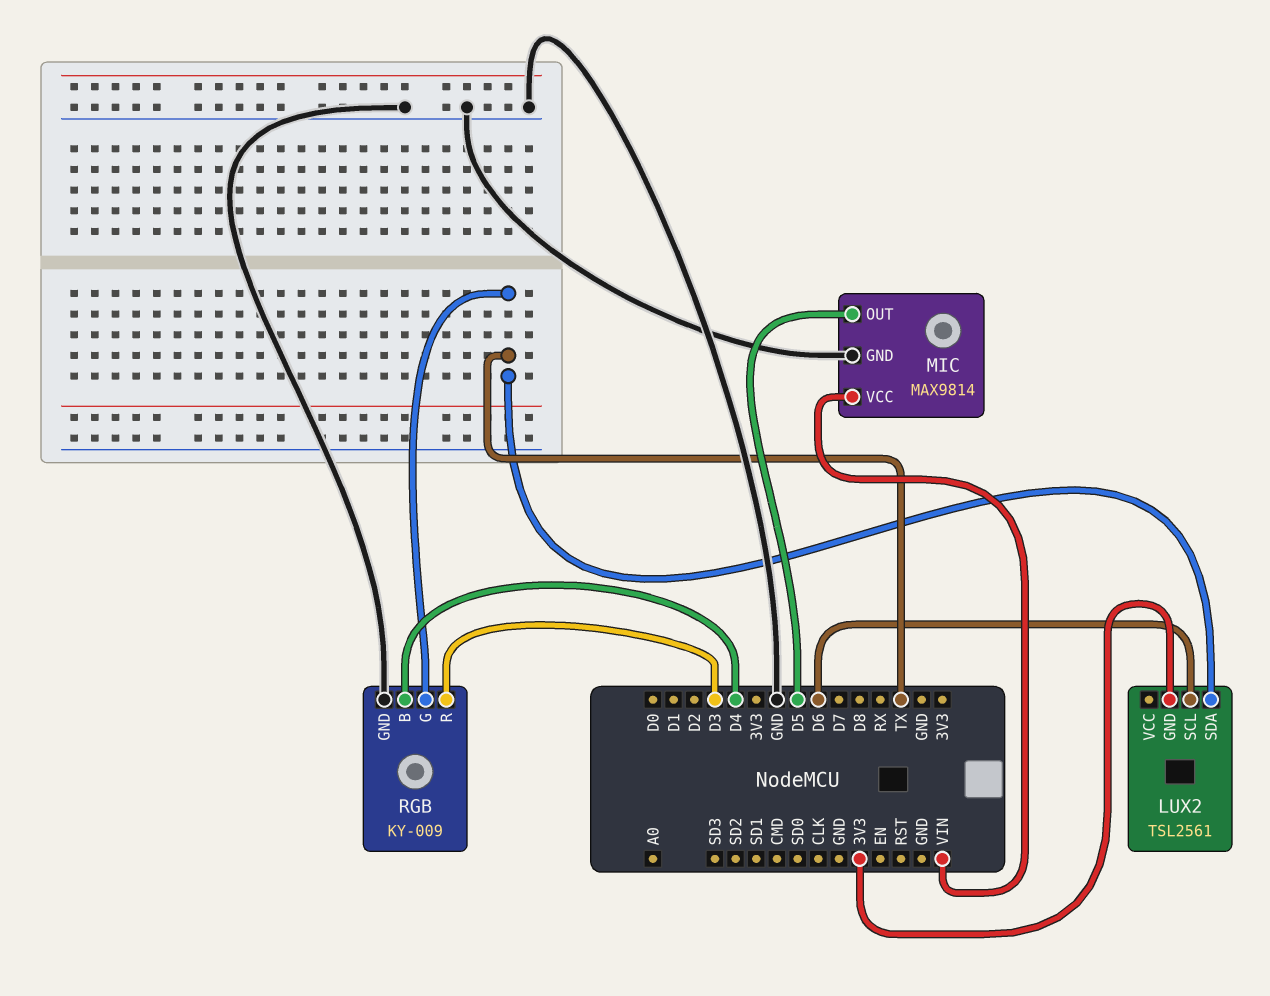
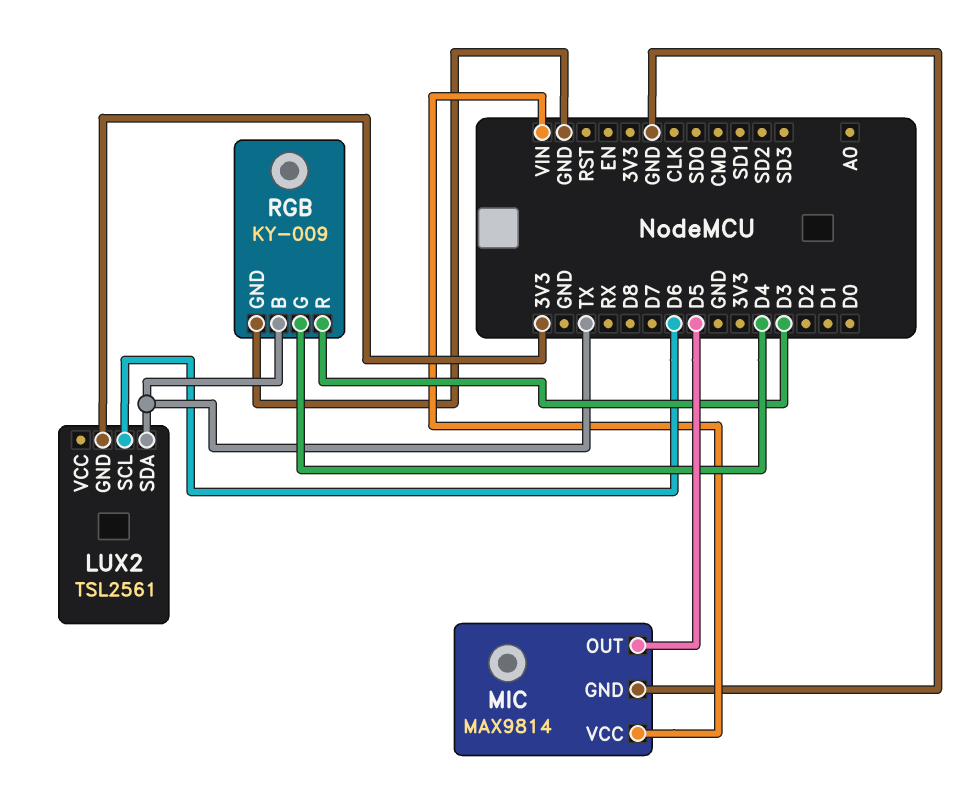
RGB pin B: D4 -> TX
RGB pin G: TX -> D4

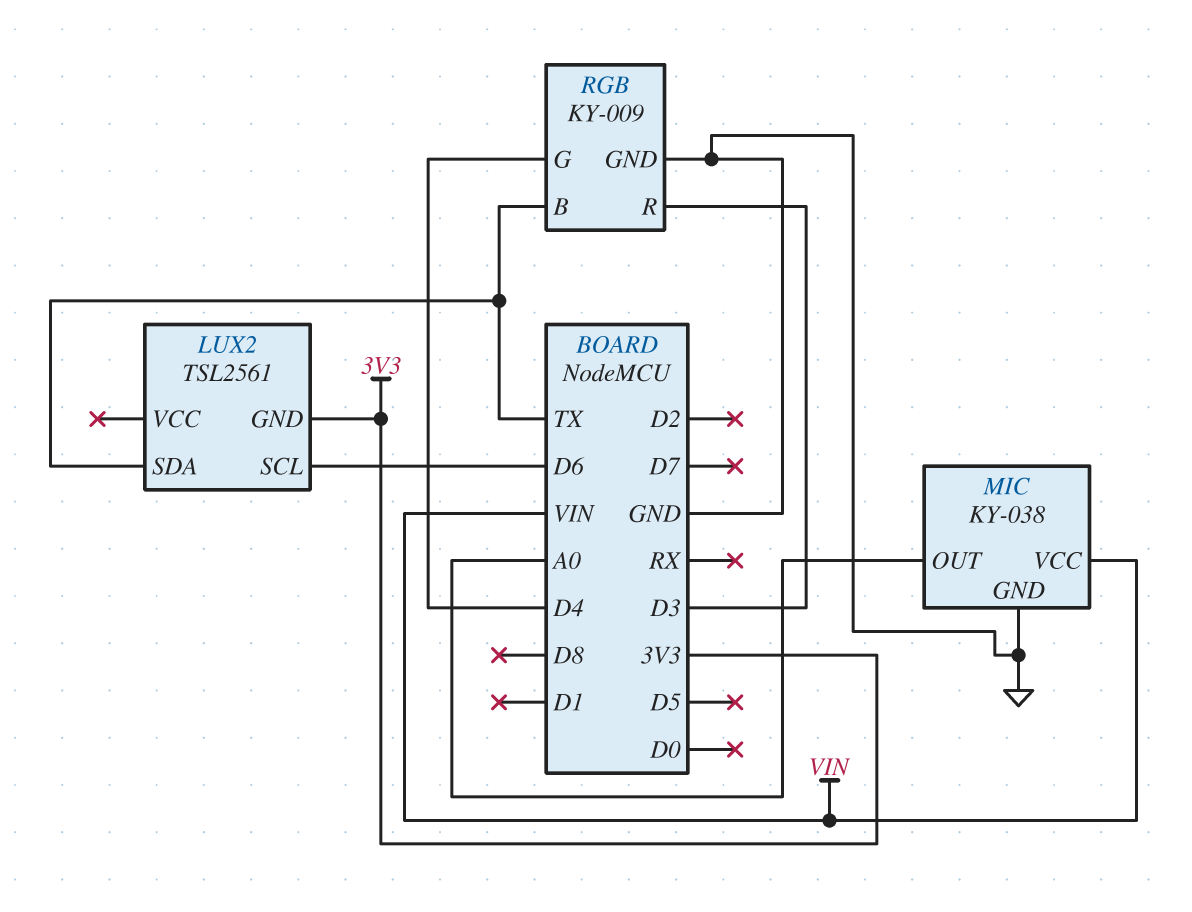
MIC: MAX9814 -> KY-038
MIC pin OUT: D5 -> A0

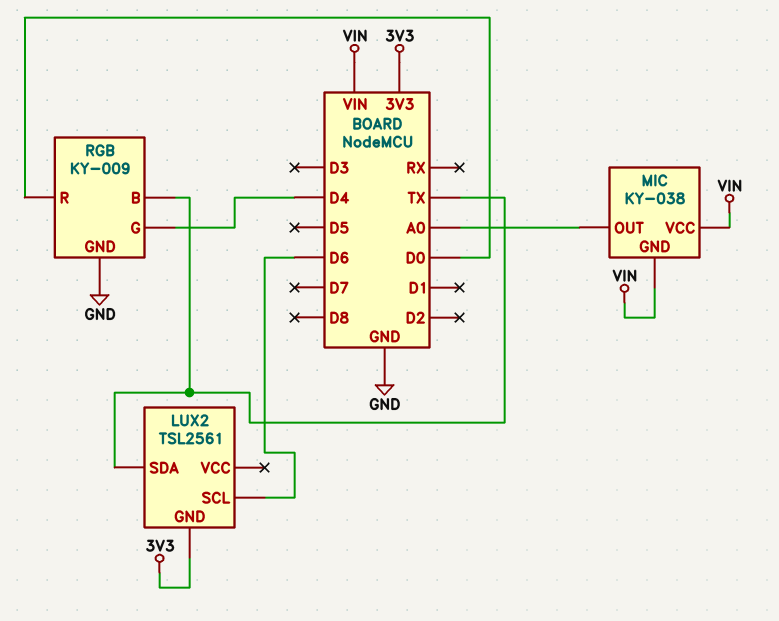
MIC pin GND: GND -> VIN
RGB pin R: D3 -> D0

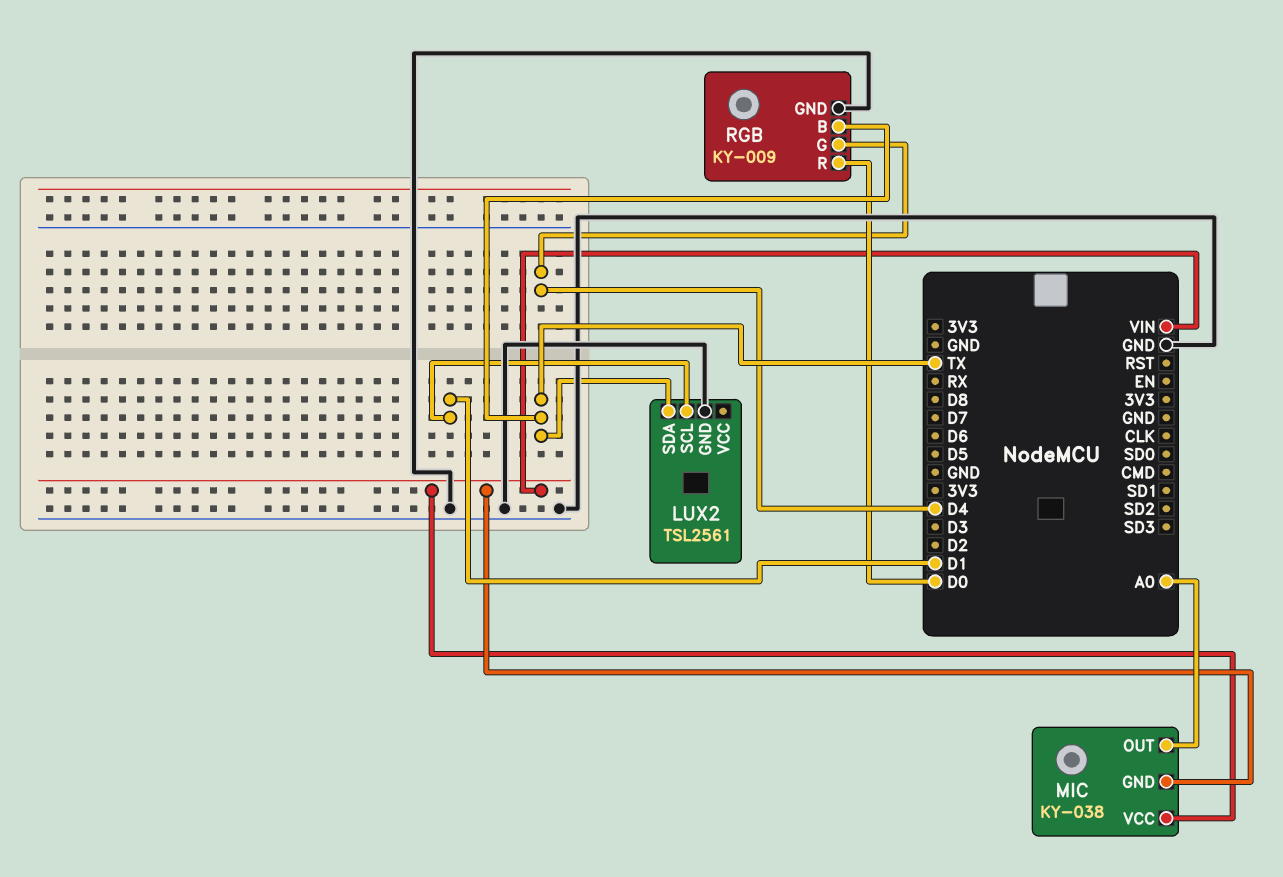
LUX2 pin GND: 3V3 -> GND
LUX2 pin SCL: D6 -> D1

